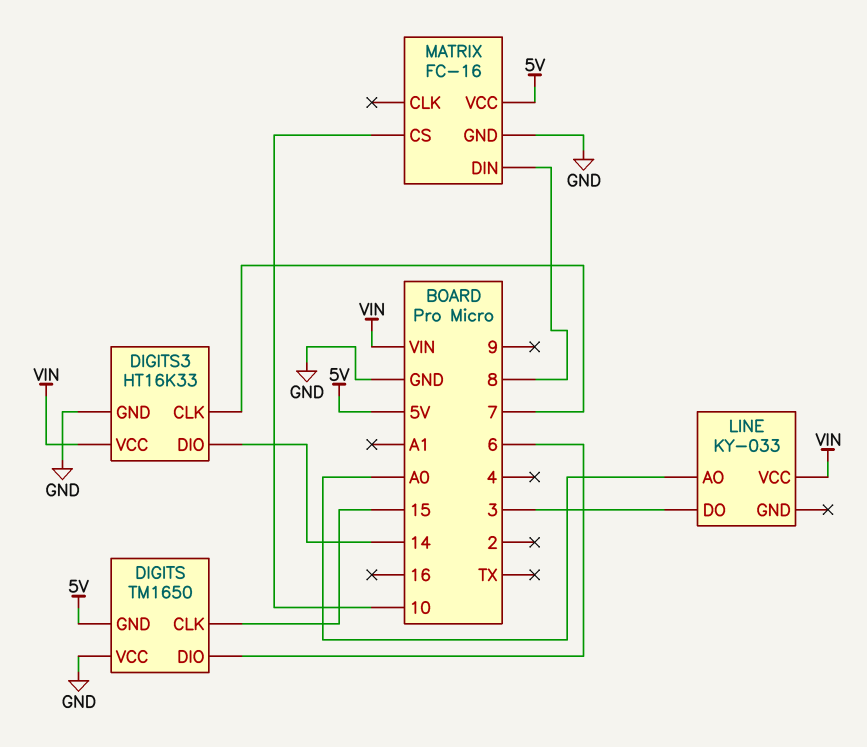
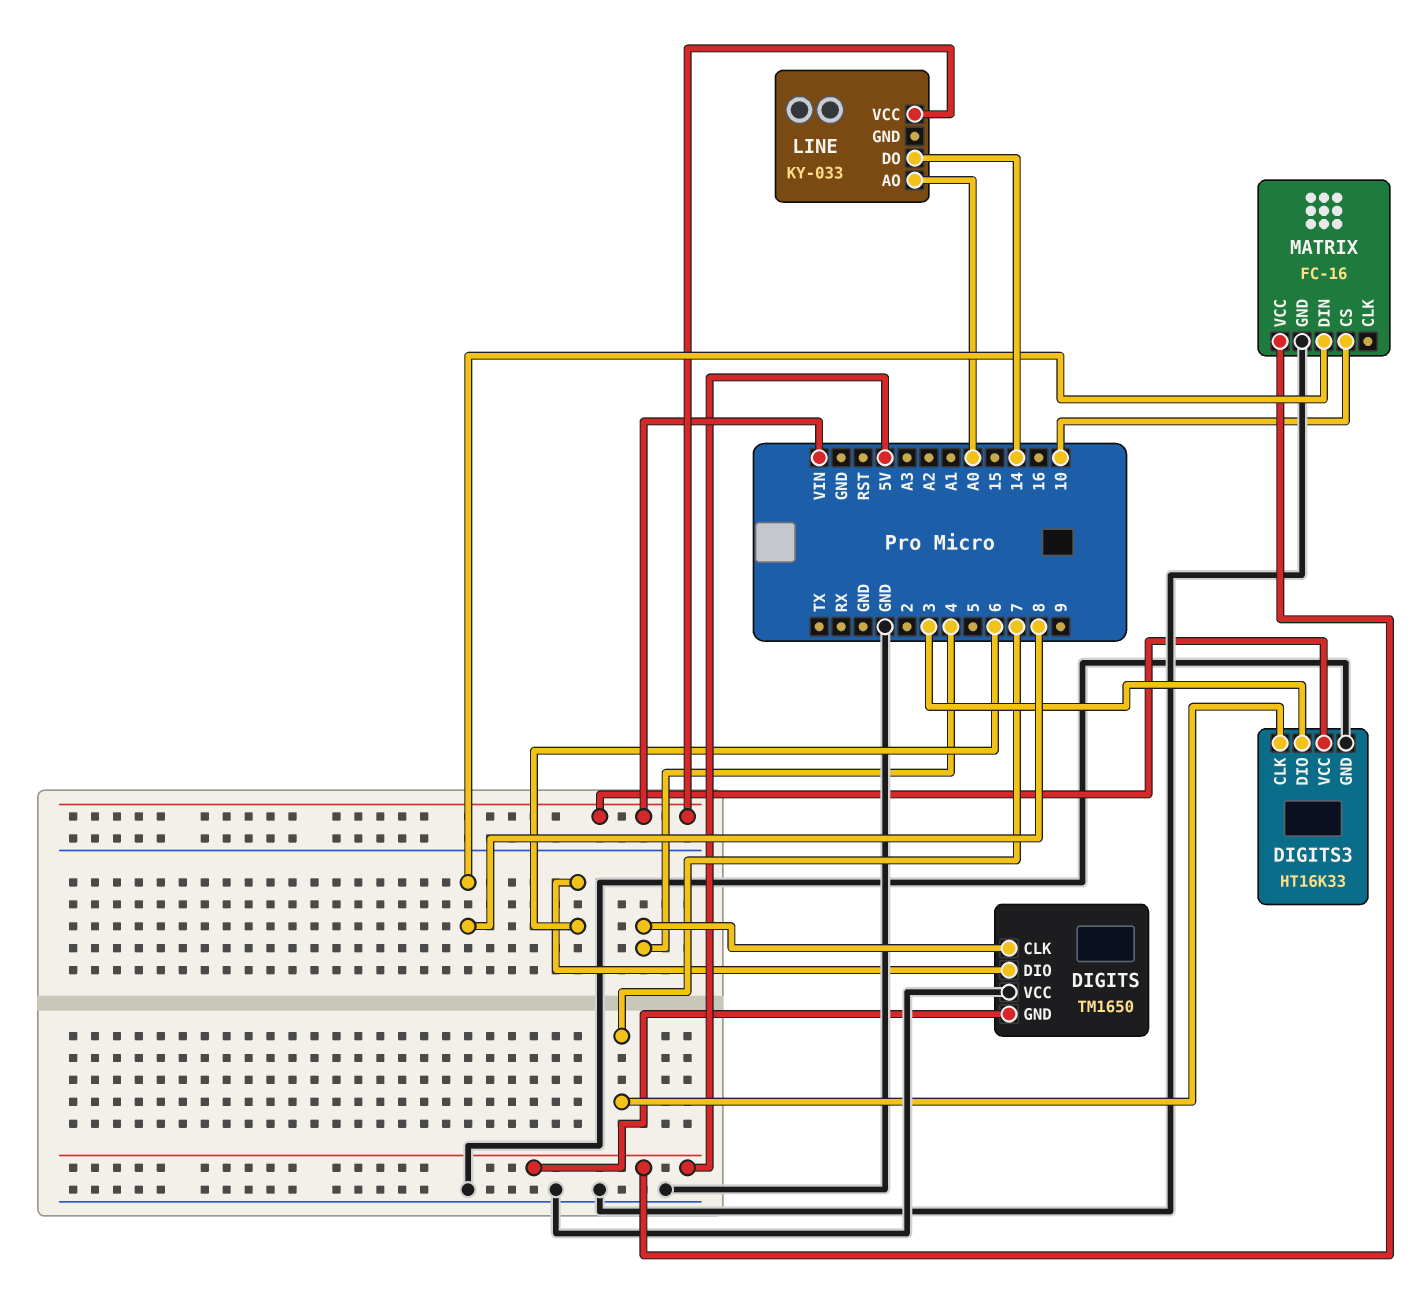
DIGITS pin CLK: 15 -> 4
DIGITS3 pin DIO: 14 -> 3
LINE pin DO: 3 -> 14

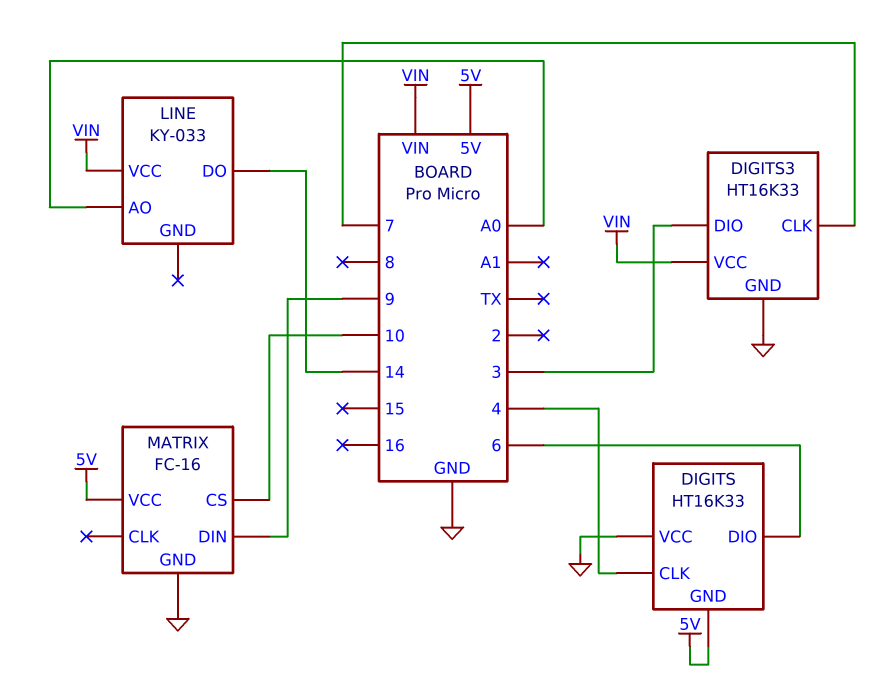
DIGITS: TM1650 -> HT16K33
MATRIX pin DIN: 8 -> 9

